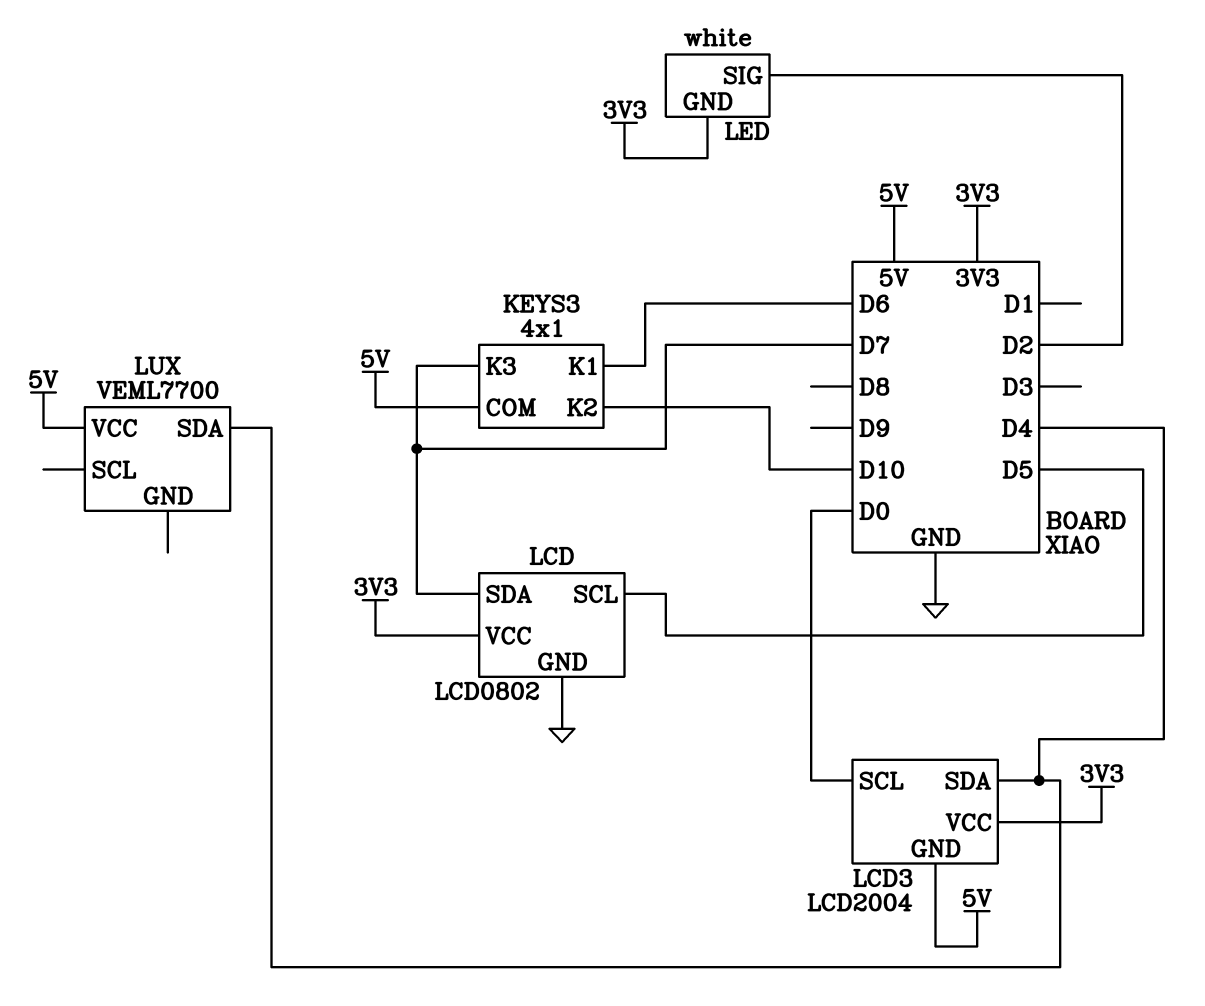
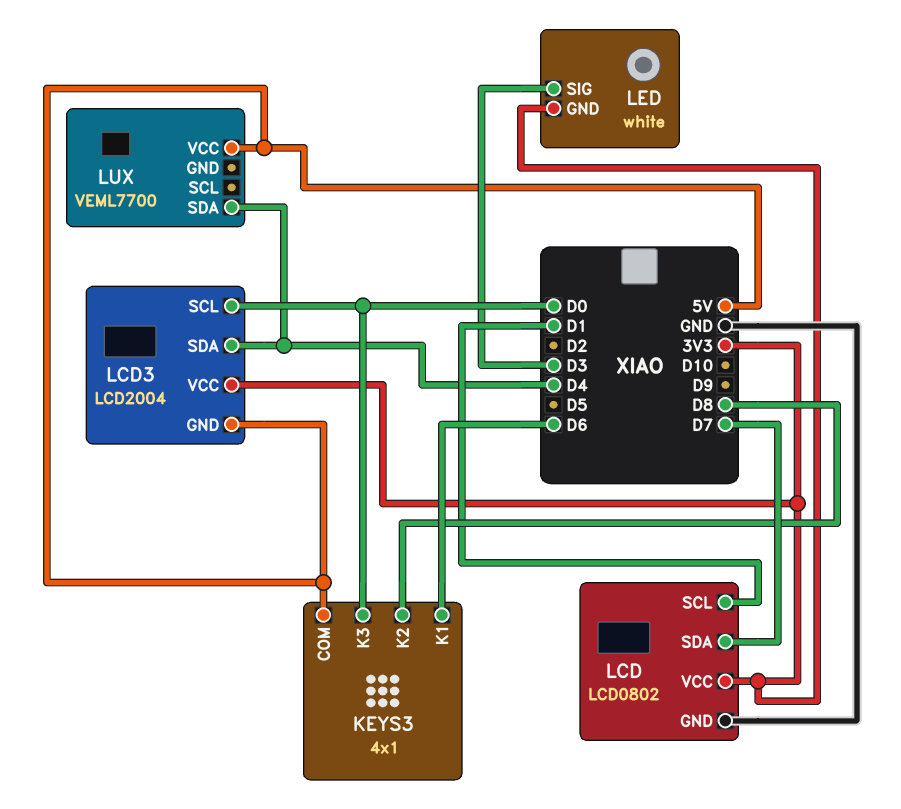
KEYS3 pin K2: D10 -> D8
KEYS3 pin K3: D7 -> D0
LCD pin SCL: D5 -> D1
LED pin SIG: D2 -> D3

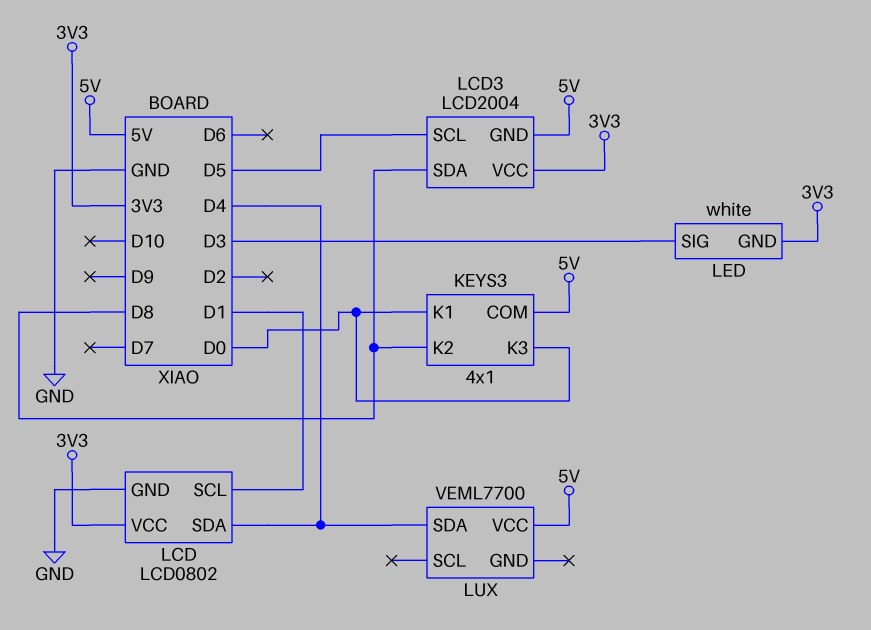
KEYS3 pin K1: D6 -> D0
LCD pin SDA: D7 -> D4
LCD3 pin SCL: D0 -> D5
LCD3 pin SDA: D4 -> D8

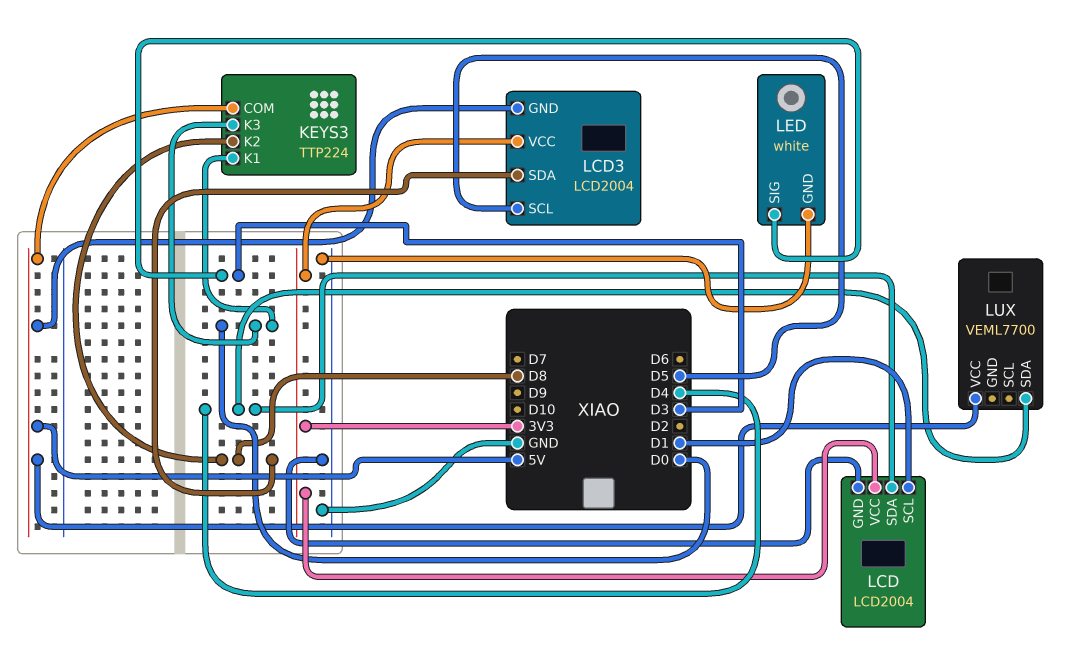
KEYS3: 4x1 -> TTP224
LCD: LCD0802 -> LCD2004
LED pin GND: 3V3 -> GND

